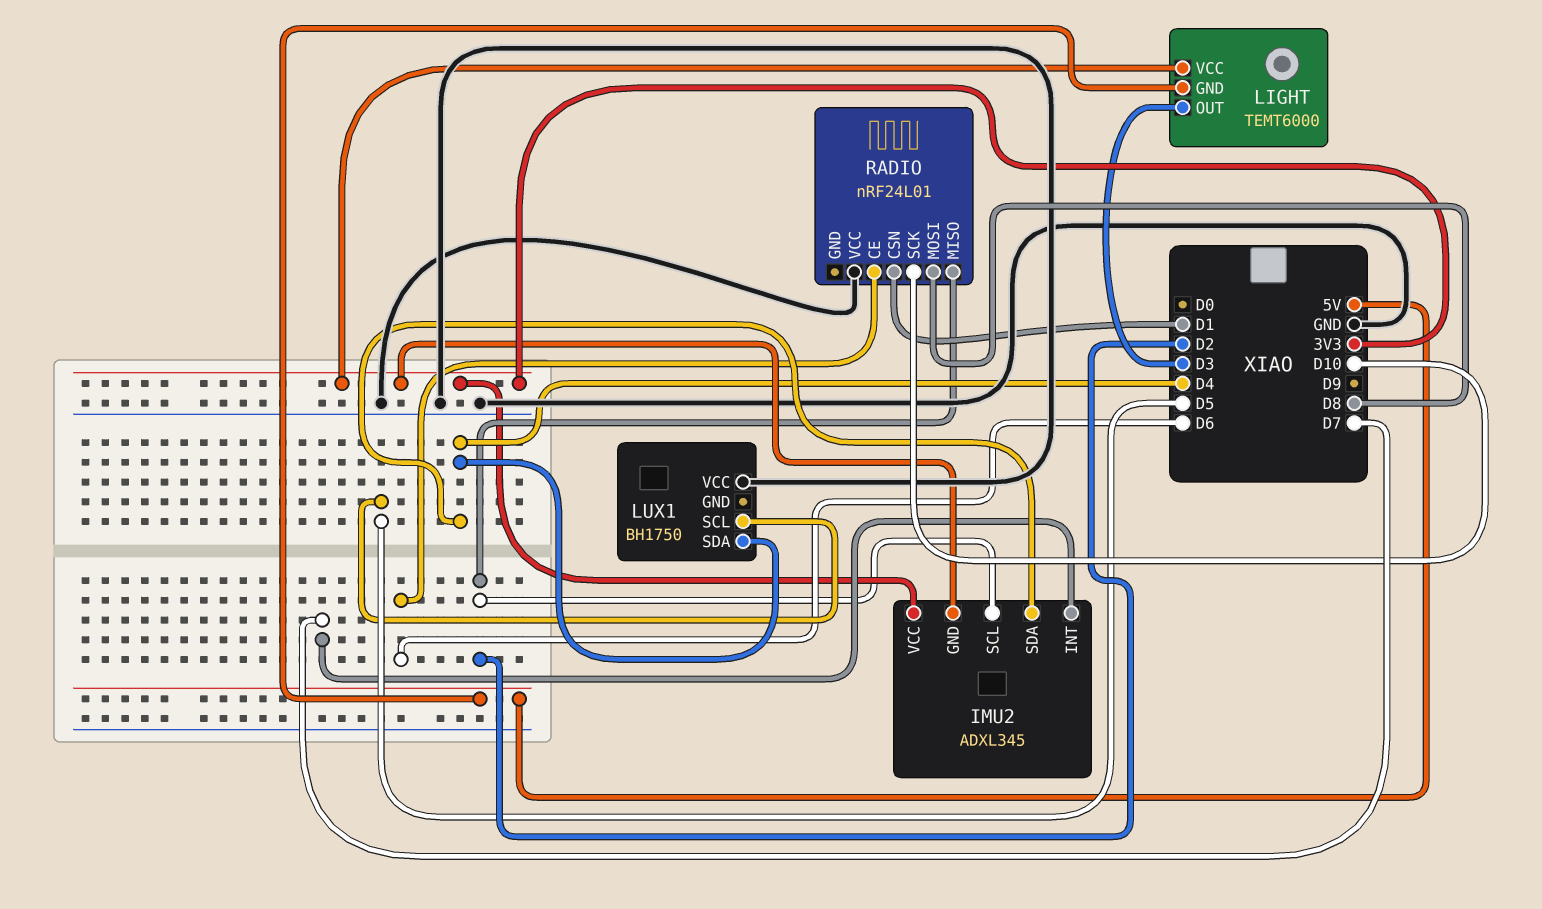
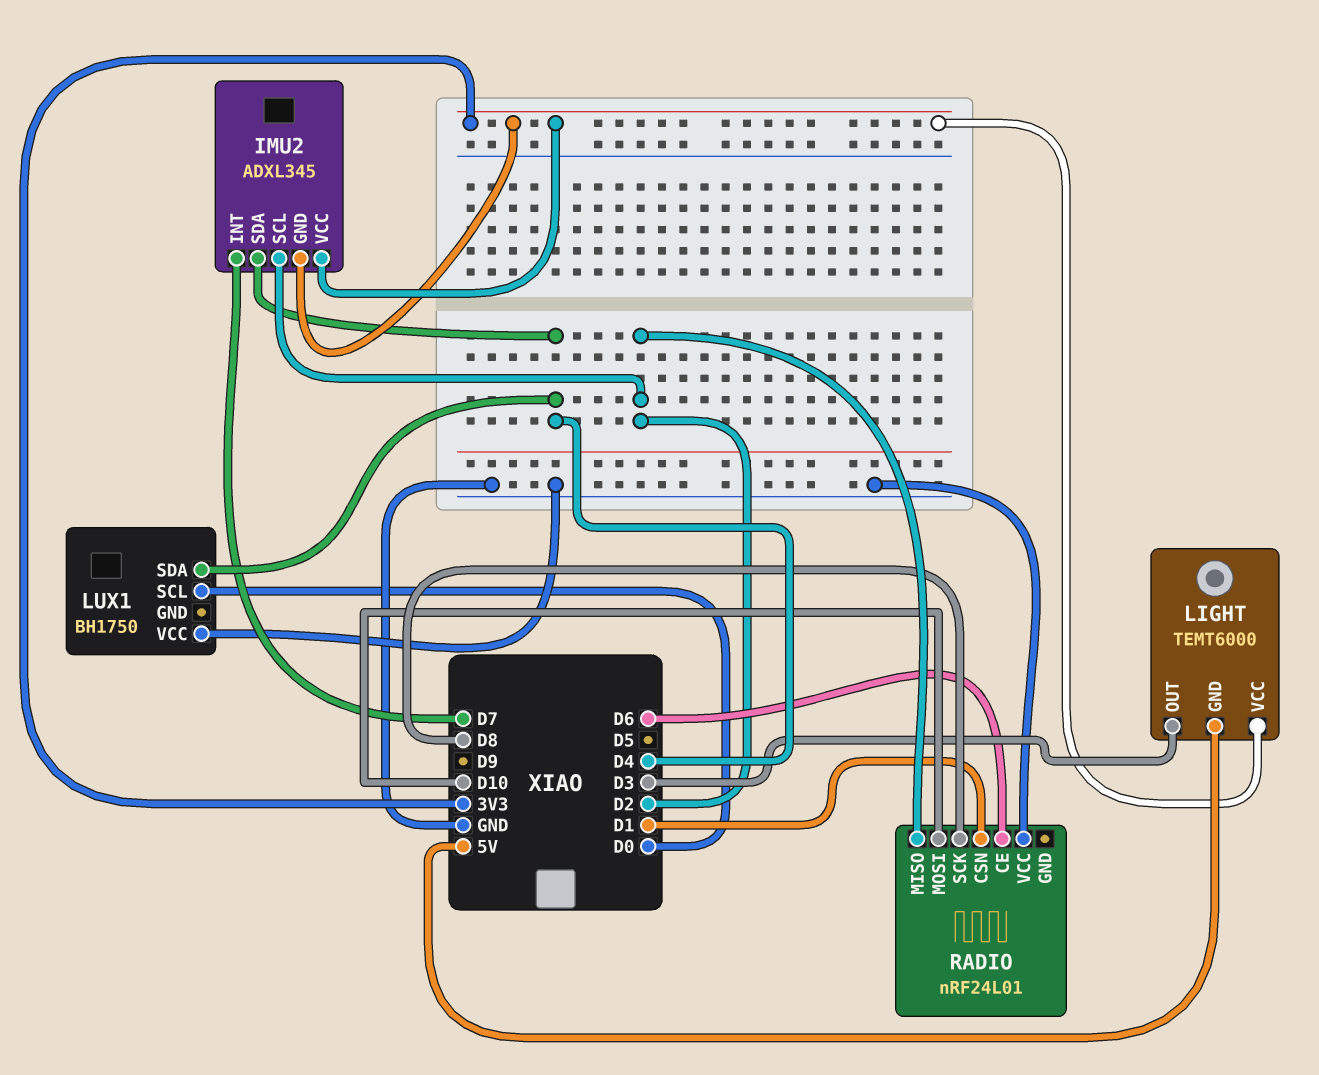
LUX1 pin SCL: D5 -> D0
RADIO pin MOSI: D8 -> D10
RADIO pin SCK: D10 -> D8

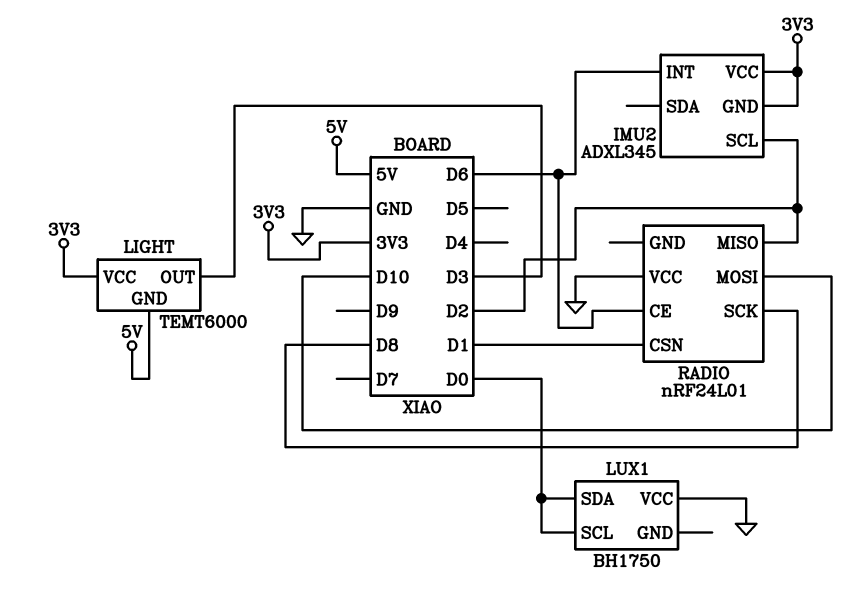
IMU2 pin INT: D7 -> D6
IMU2 pin SDA: D4 -> none
LUX1 pin SDA: D4 -> D0

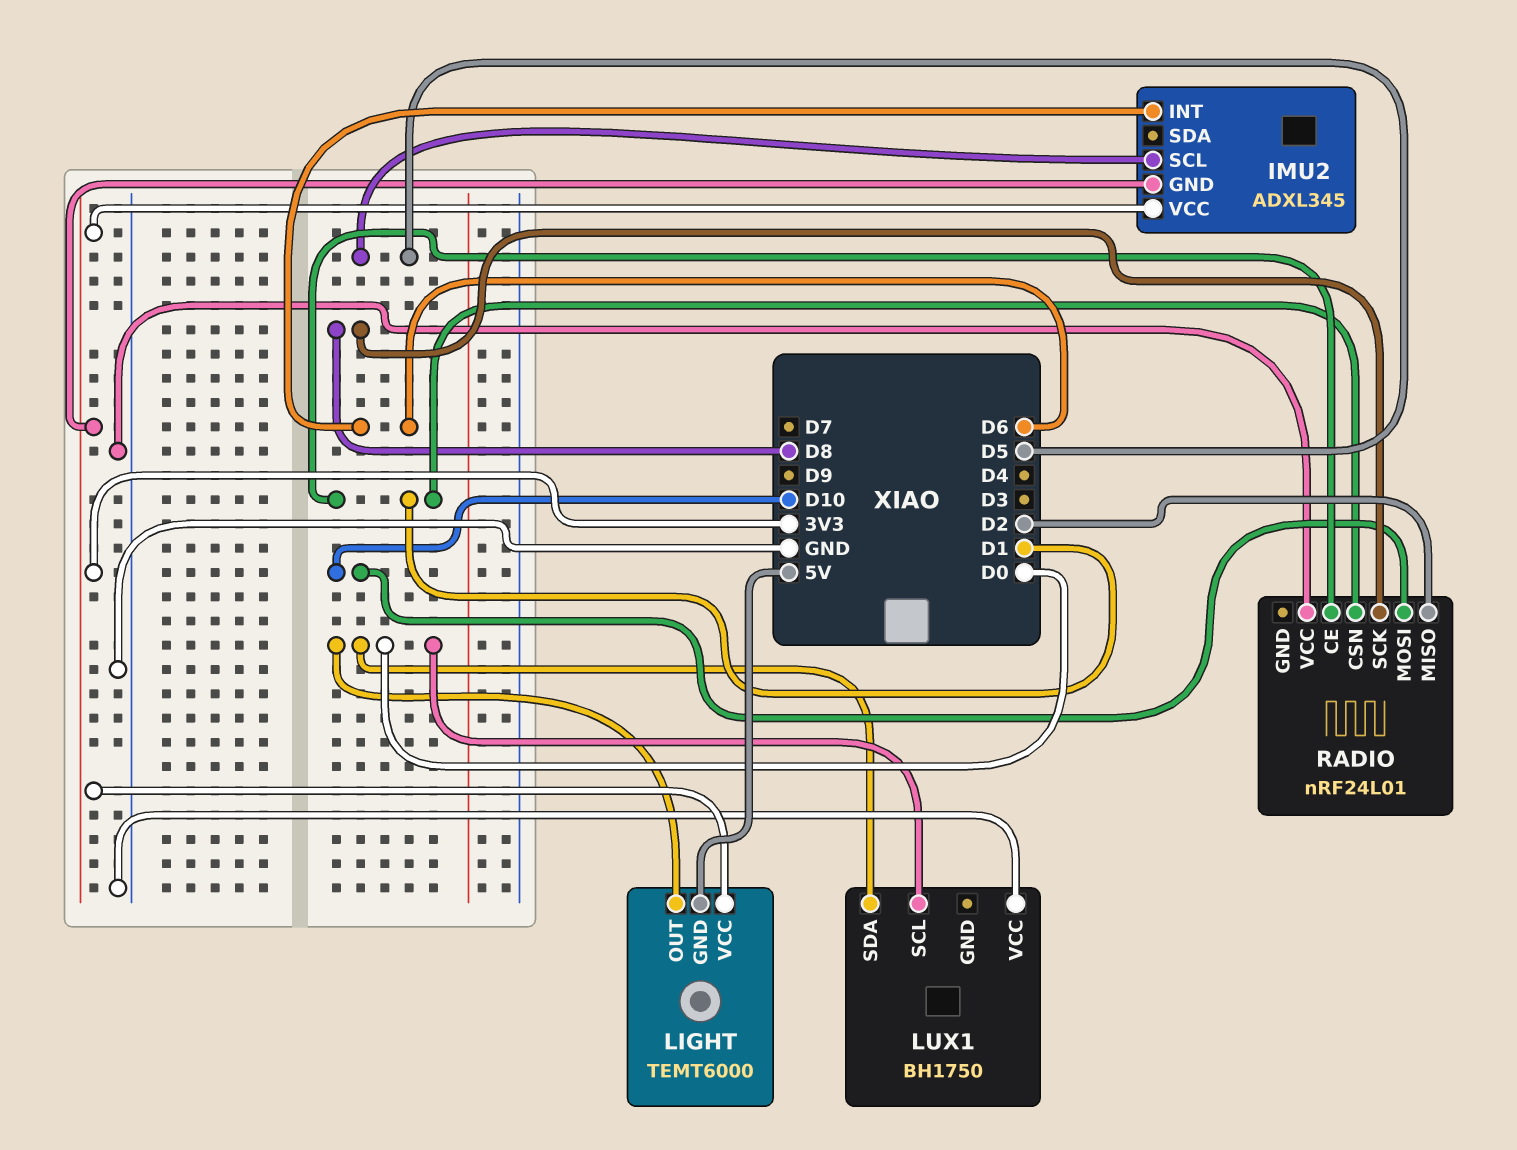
IMU2 pin SCL: D2 -> D5
LIGHT pin OUT: D3 -> D0
RADIO pin CE: D6 -> D1

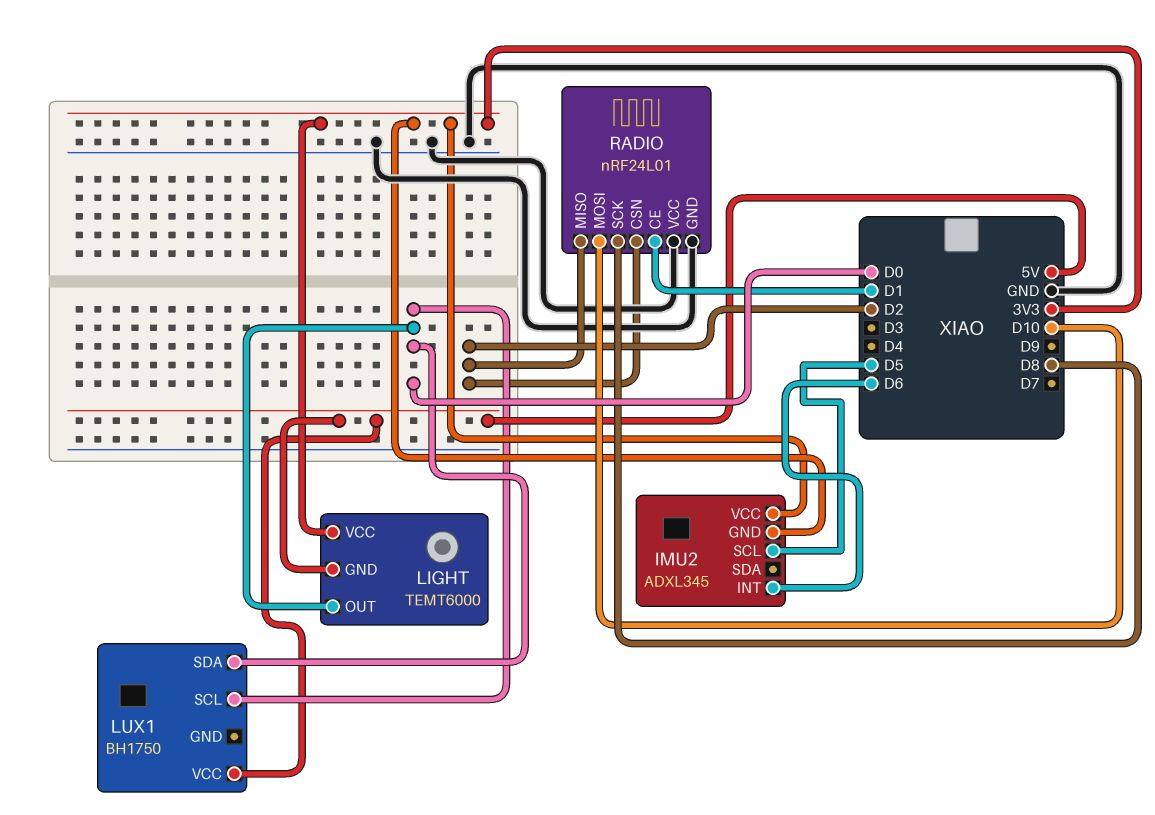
LUX1 pin VCC: GND -> 5V
RADIO pin CSN: D1 -> D2
RADIO pin GND: none -> GND

